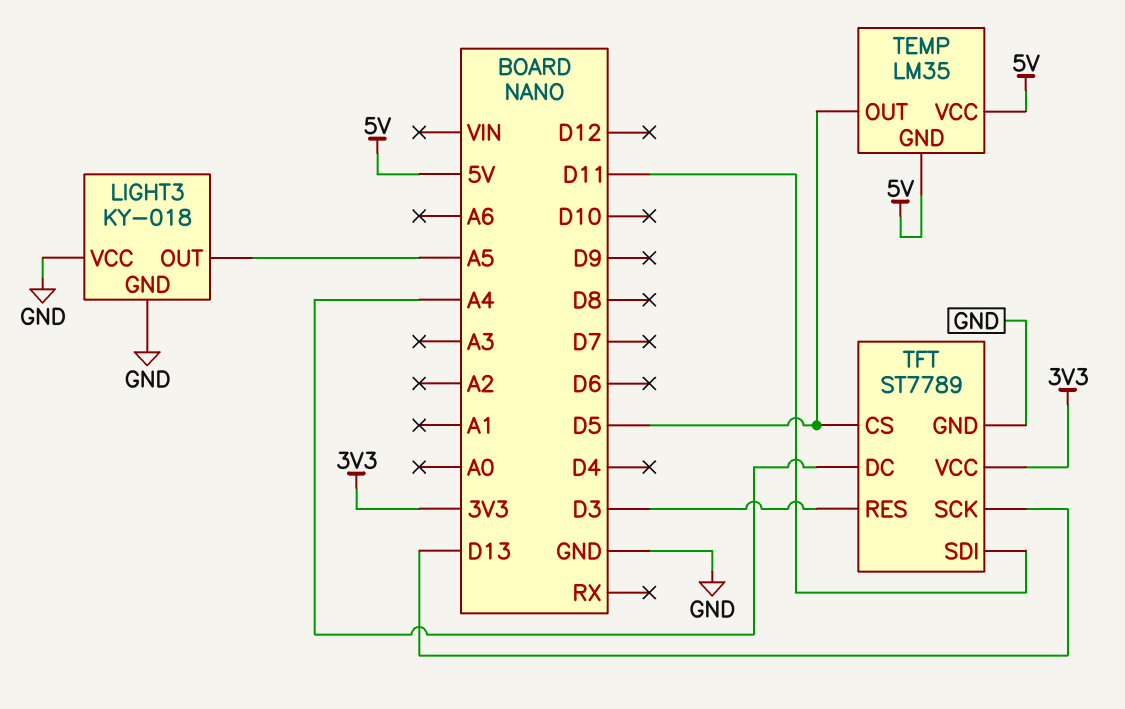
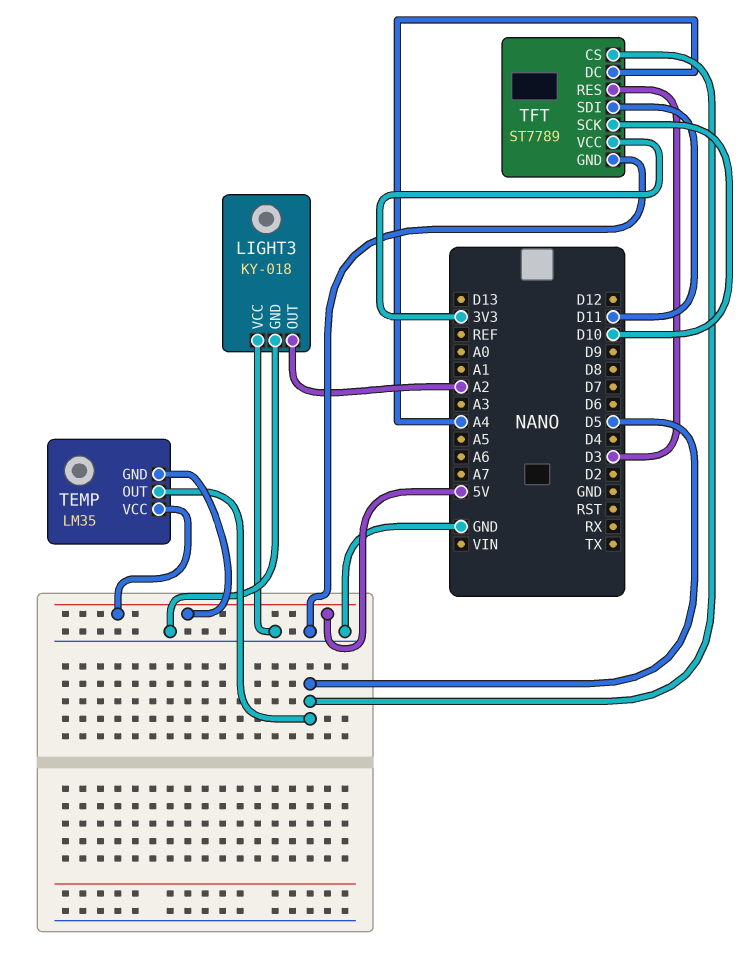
LIGHT3 pin OUT: A5 -> A2
TFT pin SCK: D13 -> D10

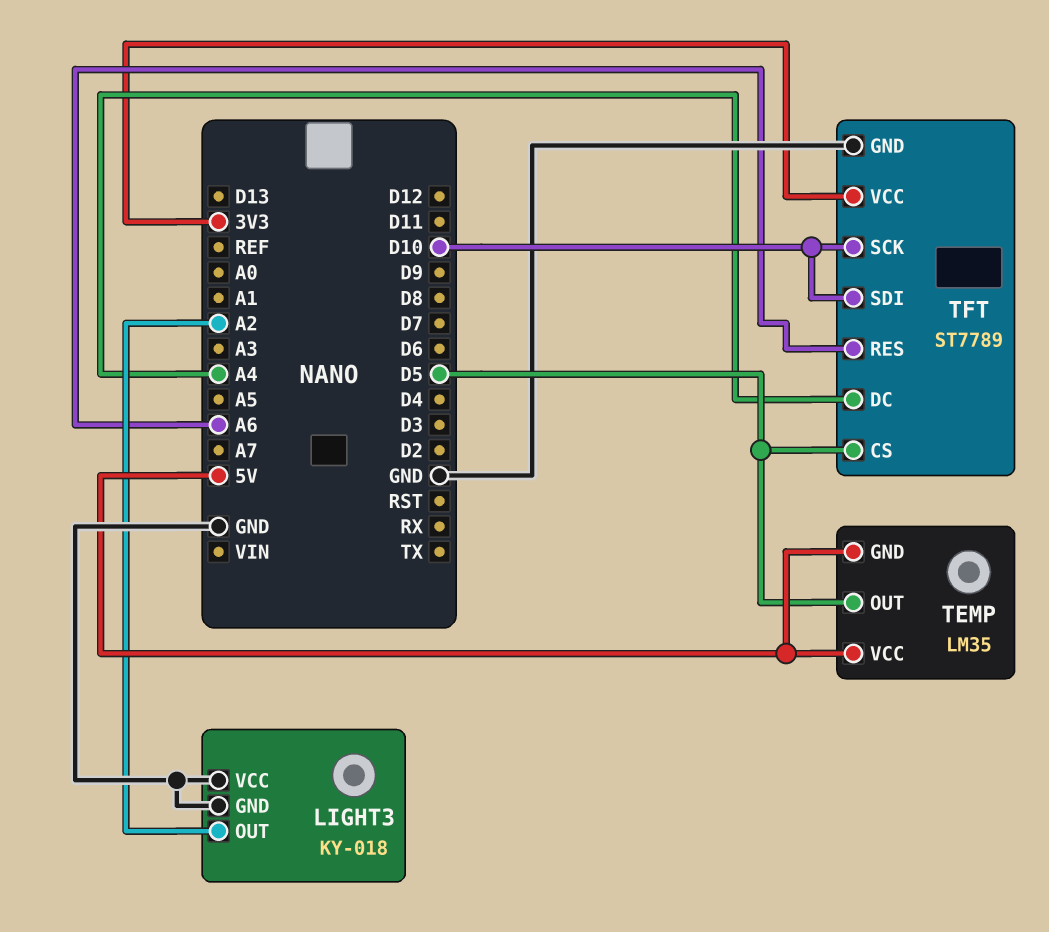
TFT pin RES: D3 -> A6
TFT pin SDI: D11 -> D10

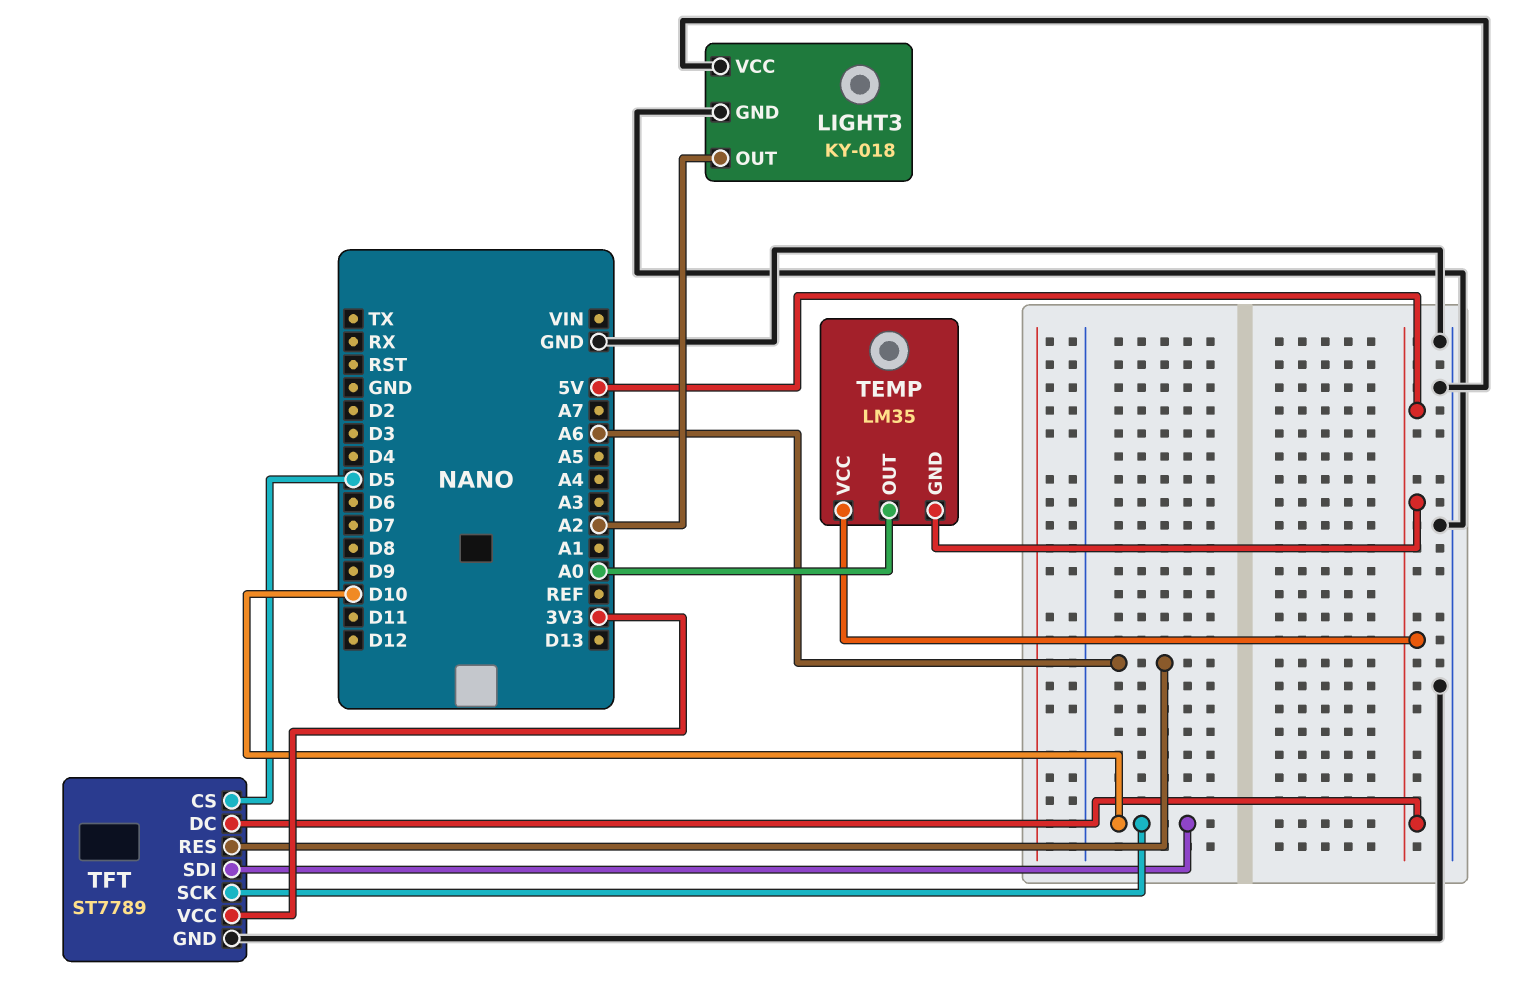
TEMP pin OUT: D5 -> A0
TFT pin DC: A4 -> 5V

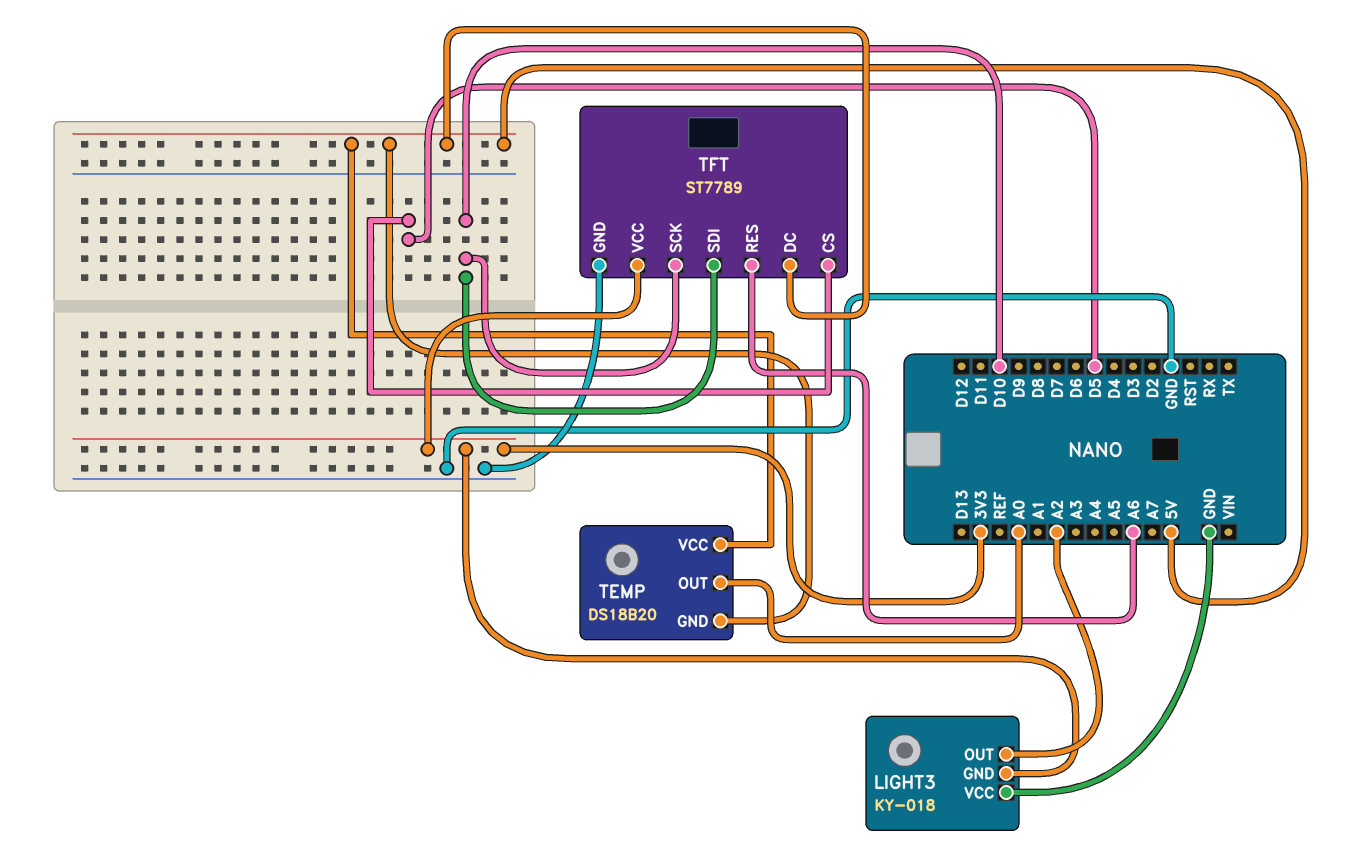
LIGHT3 pin GND: GND -> 3V3
TEMP: LM35 -> DS18B20

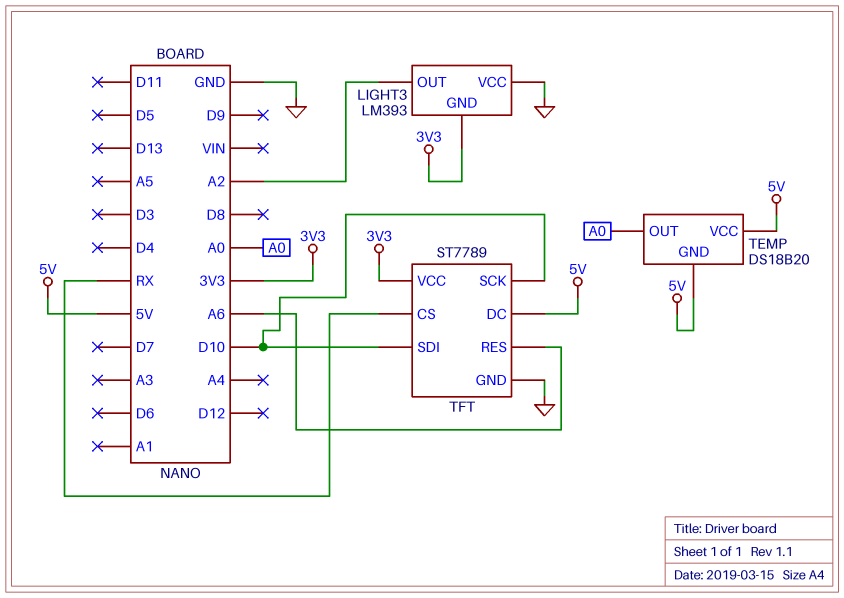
LIGHT3: KY-018 -> LM393
TFT pin CS: D5 -> RX

